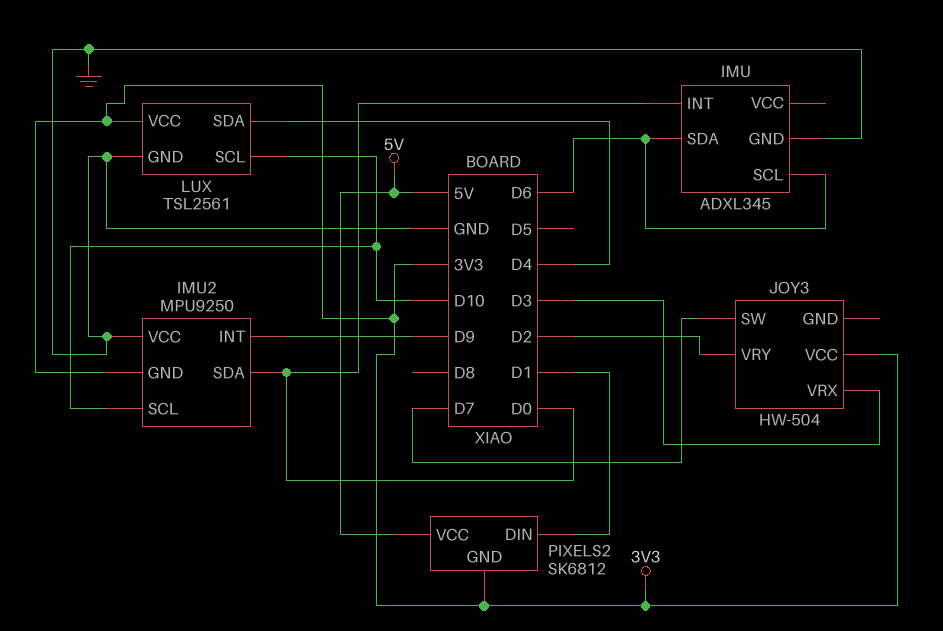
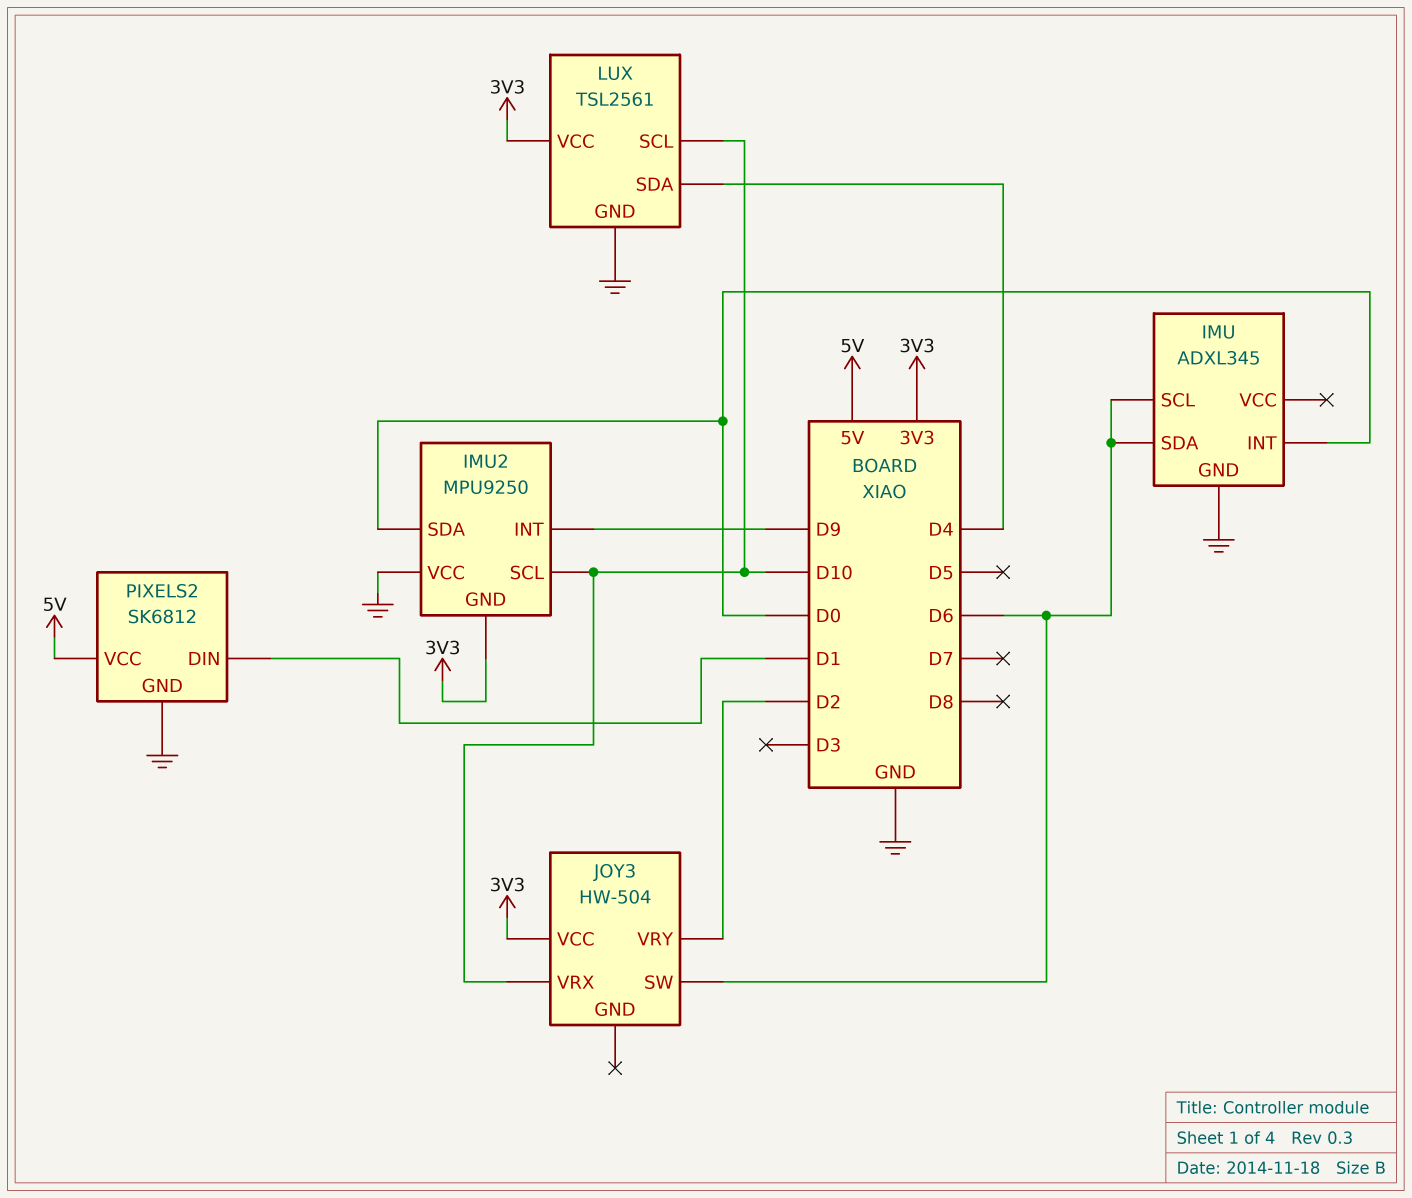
JOY3 pin SW: D7 -> D6
JOY3 pin VRX: D3 -> D10
PIXELS2 pin GND: 3V3 -> GND

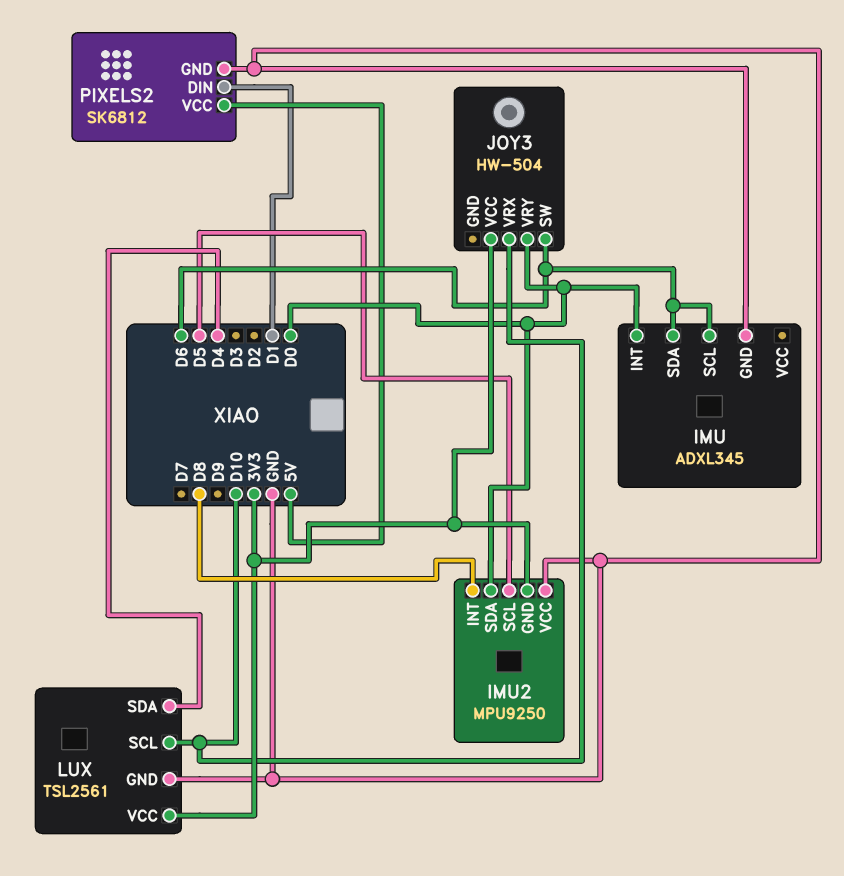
IMU2 pin INT: D9 -> D8
IMU2 pin SCL: D10 -> D5
JOY3 pin VRY: D2 -> D0

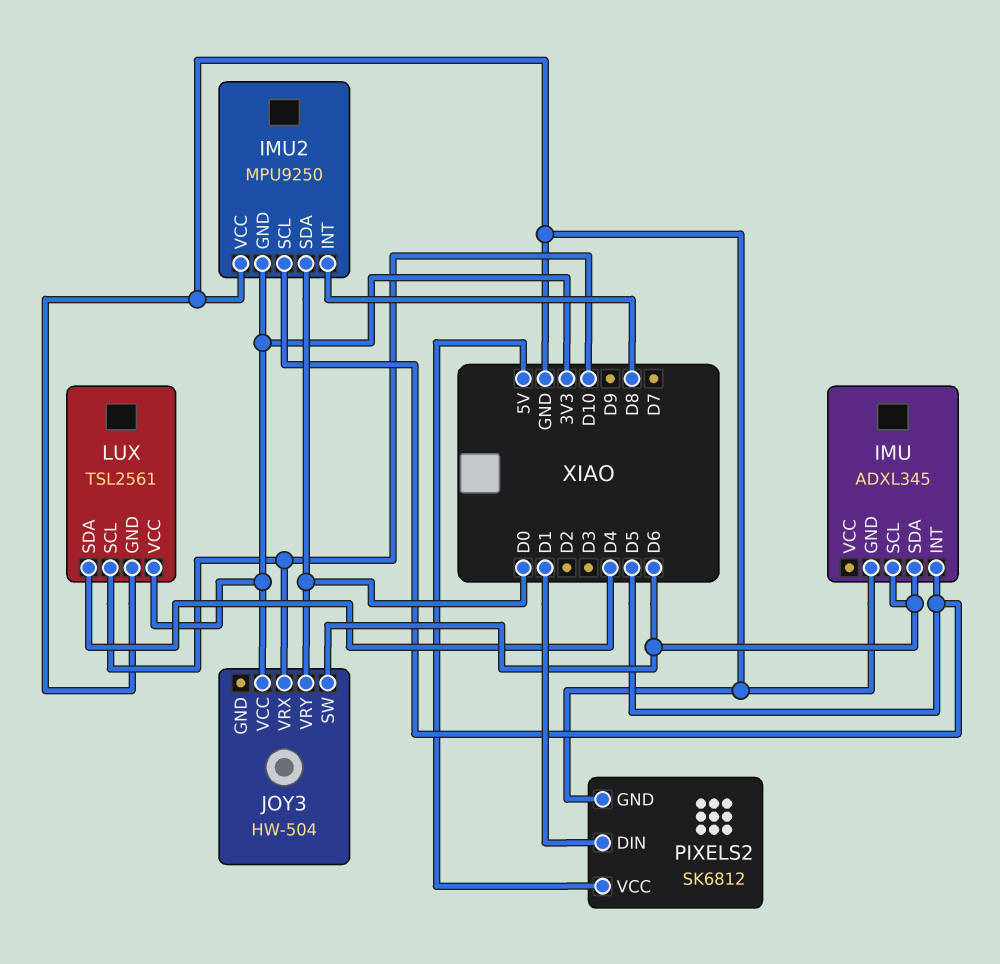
IMU pin INT: D0 -> D5

